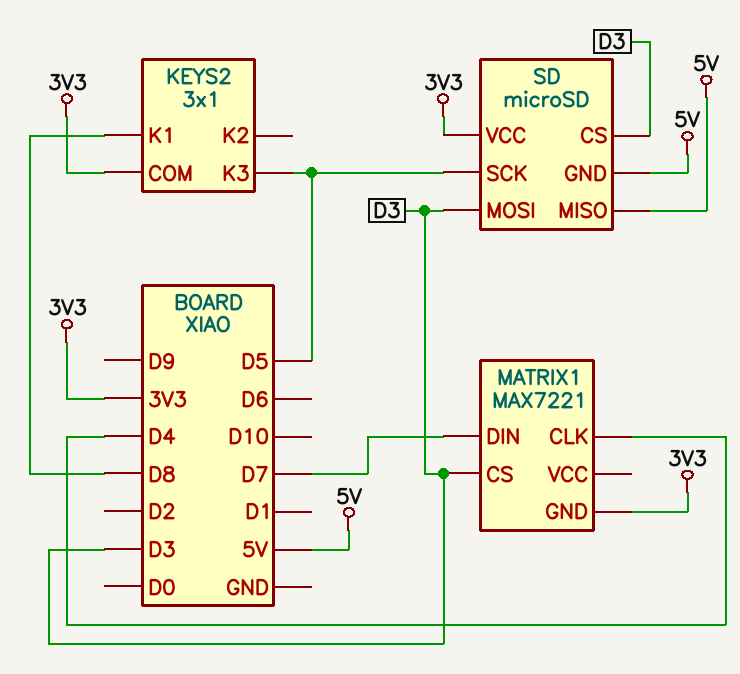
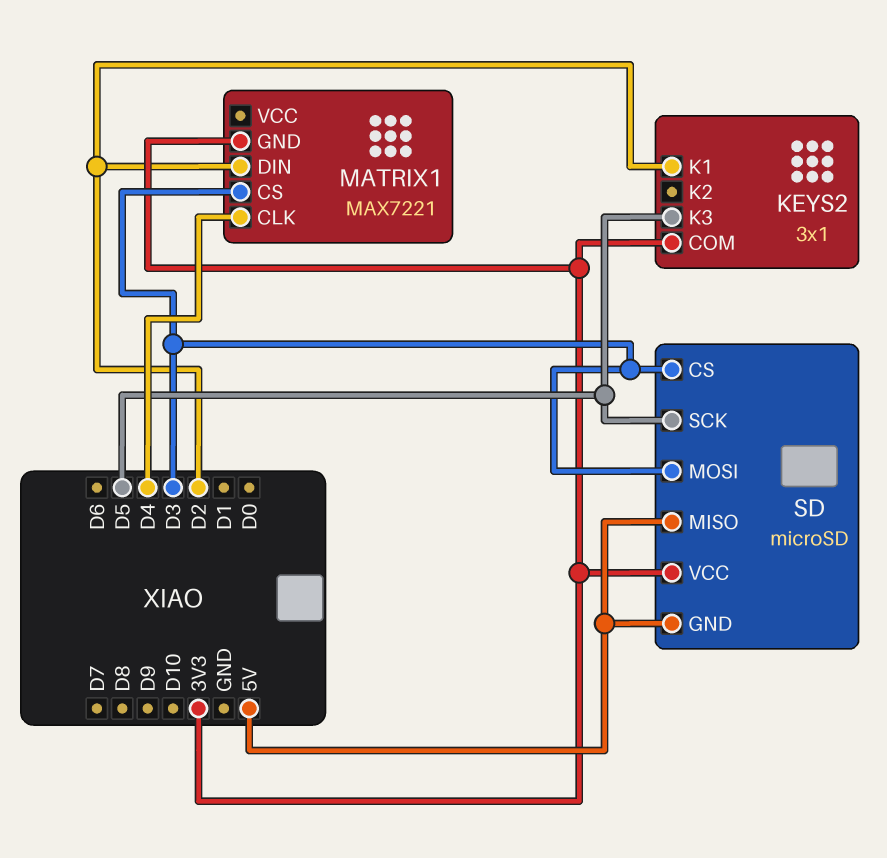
KEYS2 pin K1: D8 -> D2
MATRIX1 pin DIN: D7 -> D2

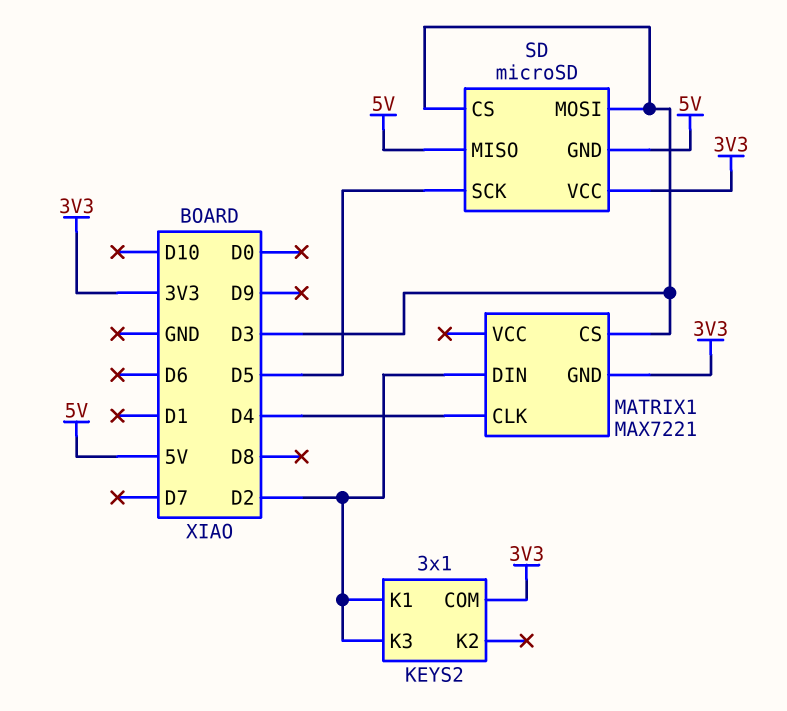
KEYS2 pin K3: D5 -> D2

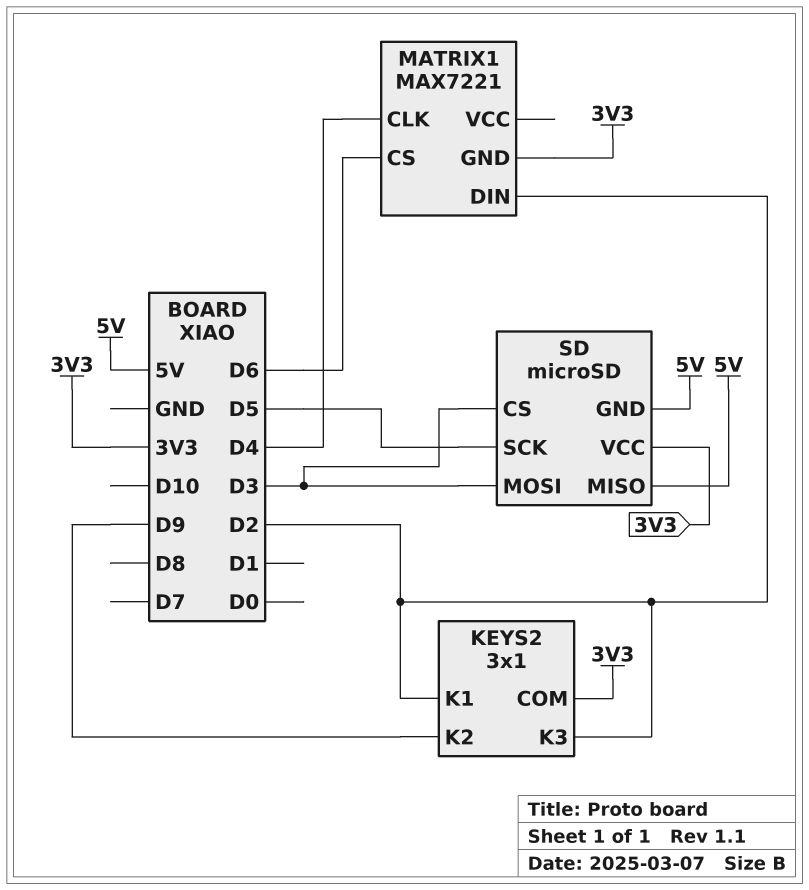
KEYS2 pin K2: none -> D9
MATRIX1 pin CS: D3 -> D6

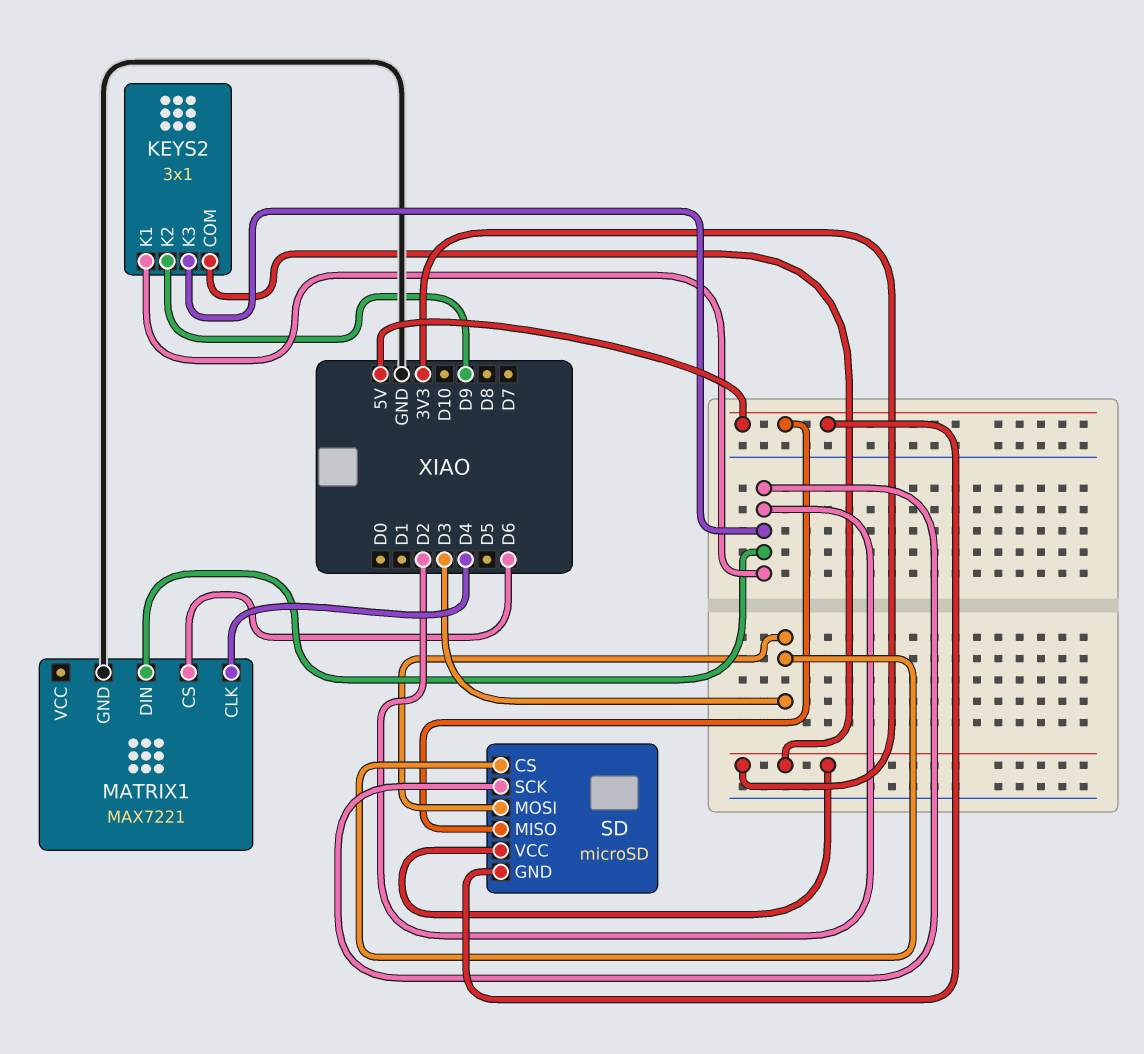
MATRIX1 pin GND: 3V3 -> GND
SD pin SCK: D5 -> D2

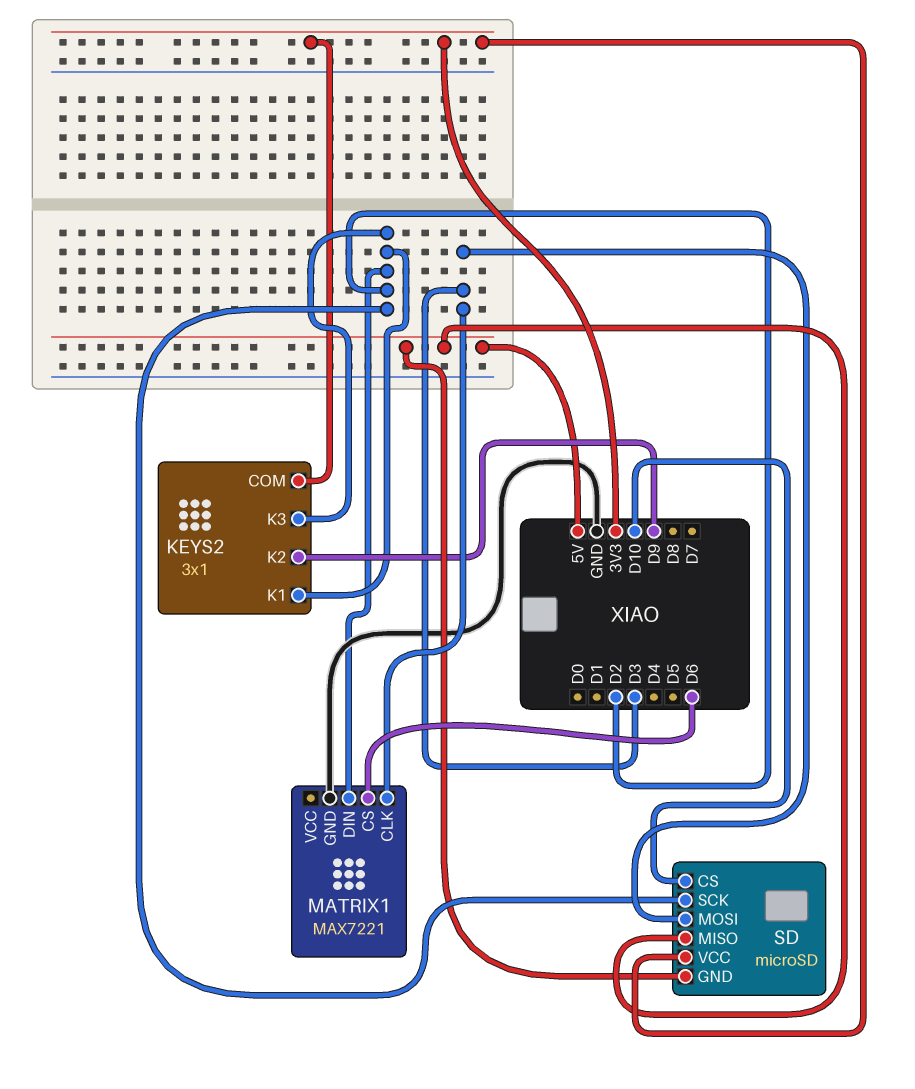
MATRIX1 pin CLK: D4 -> D3
SD pin CS: D3 -> D10

